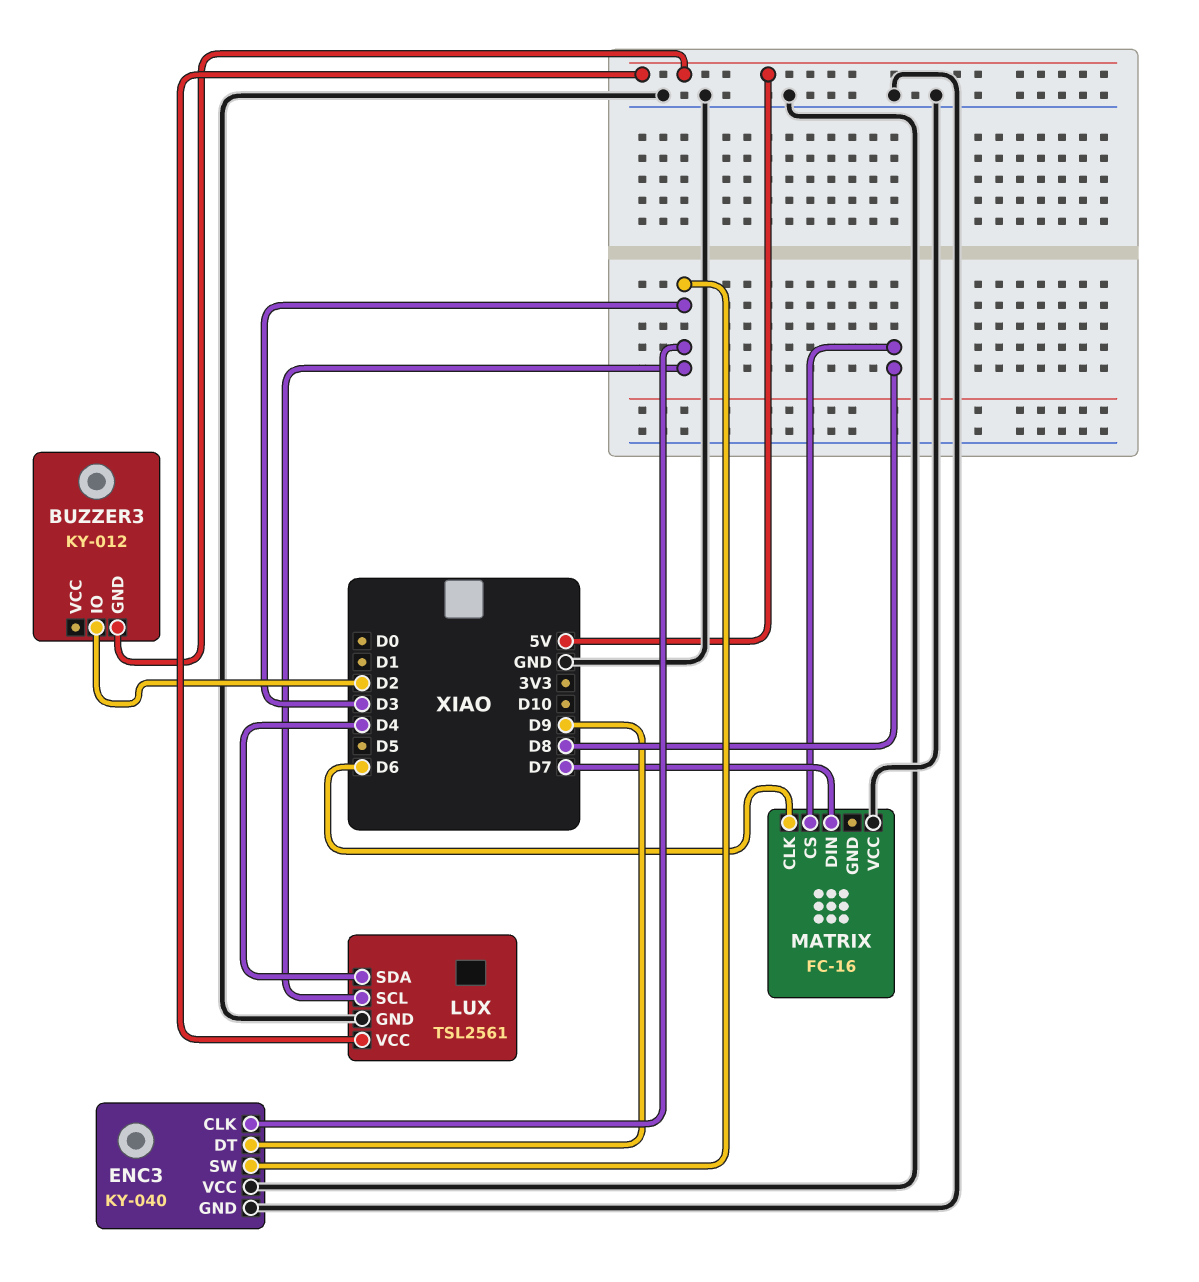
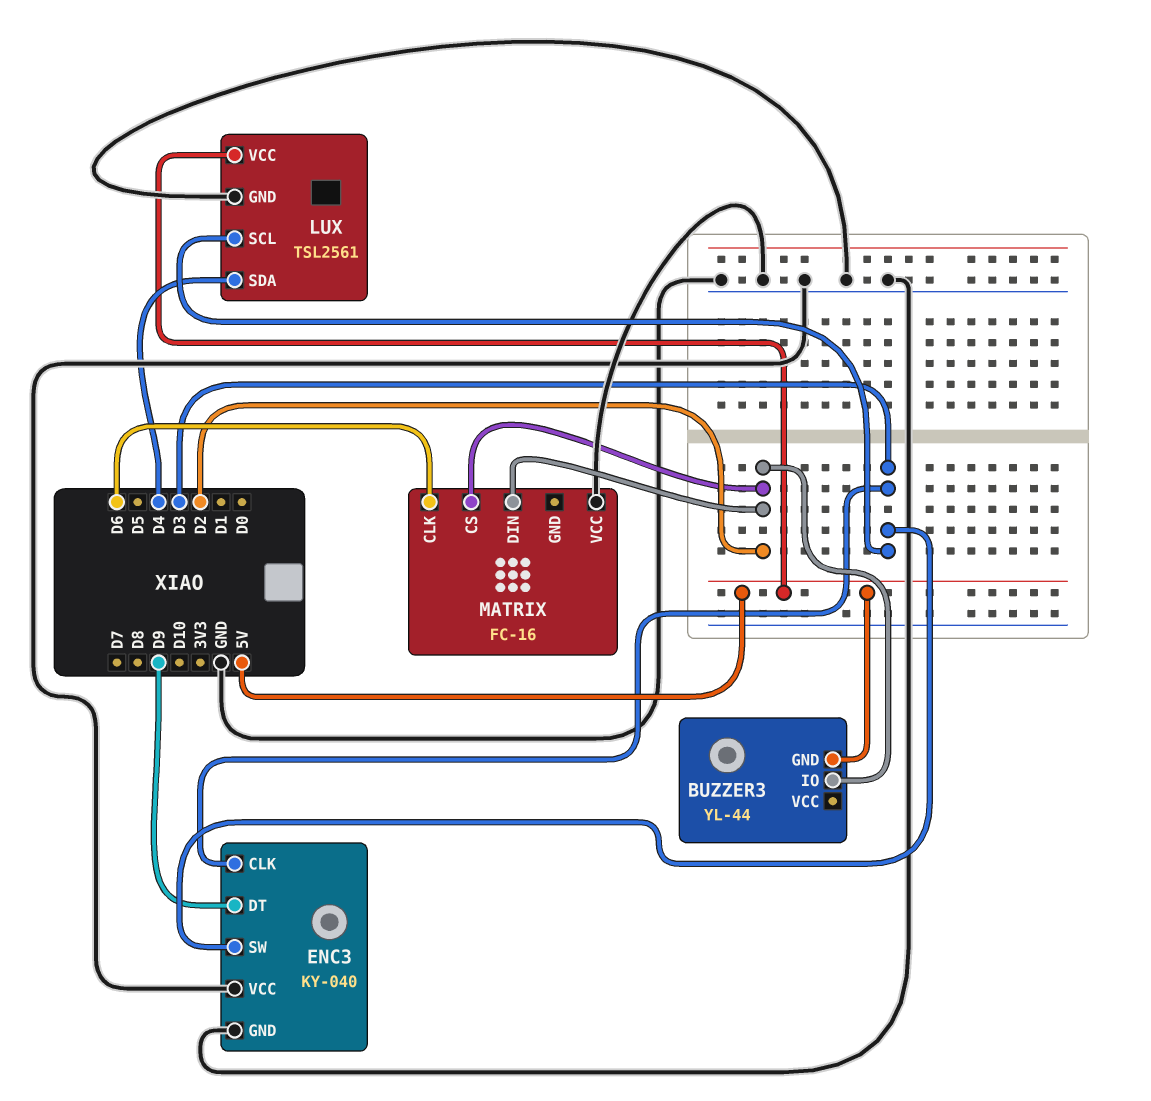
BUZZER3: KY-012 -> YL-44
MATRIX pin CS: D8 -> D2
MATRIX pin DIN: D7 -> D2

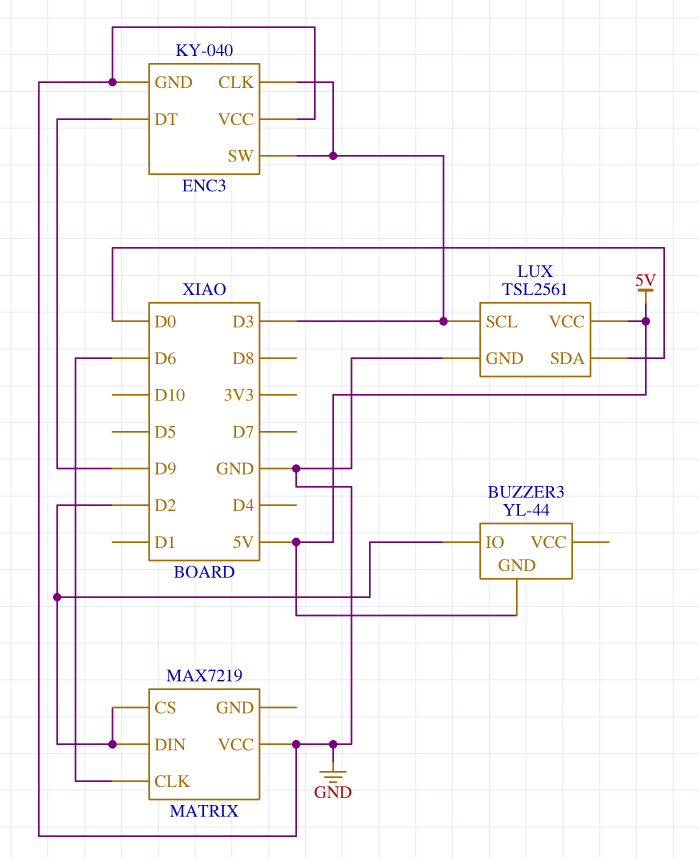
LUX pin SDA: D4 -> D0
MATRIX: FC-16 -> MAX7219

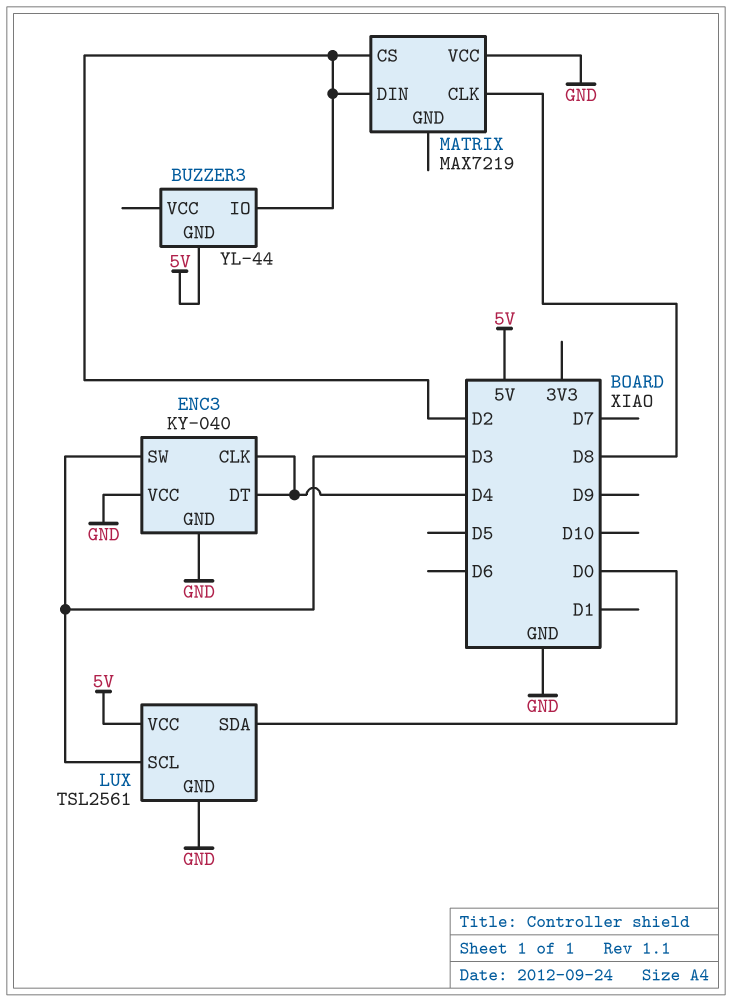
ENC3 pin CLK: D3 -> D4
ENC3 pin DT: D9 -> D4
MATRIX pin CLK: D6 -> D8

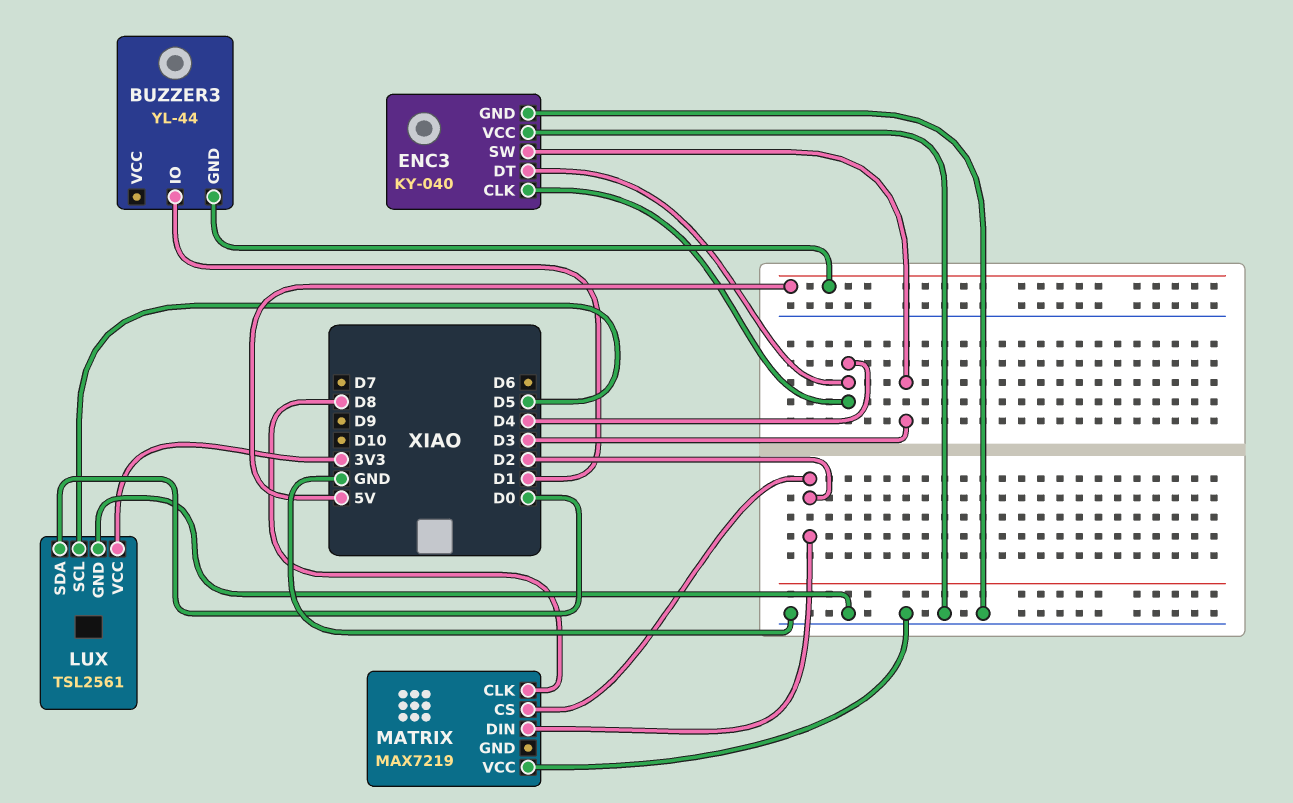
BUZZER3 pin IO: D2 -> D1
LUX pin SCL: D3 -> D5
LUX pin VCC: 5V -> 3V3

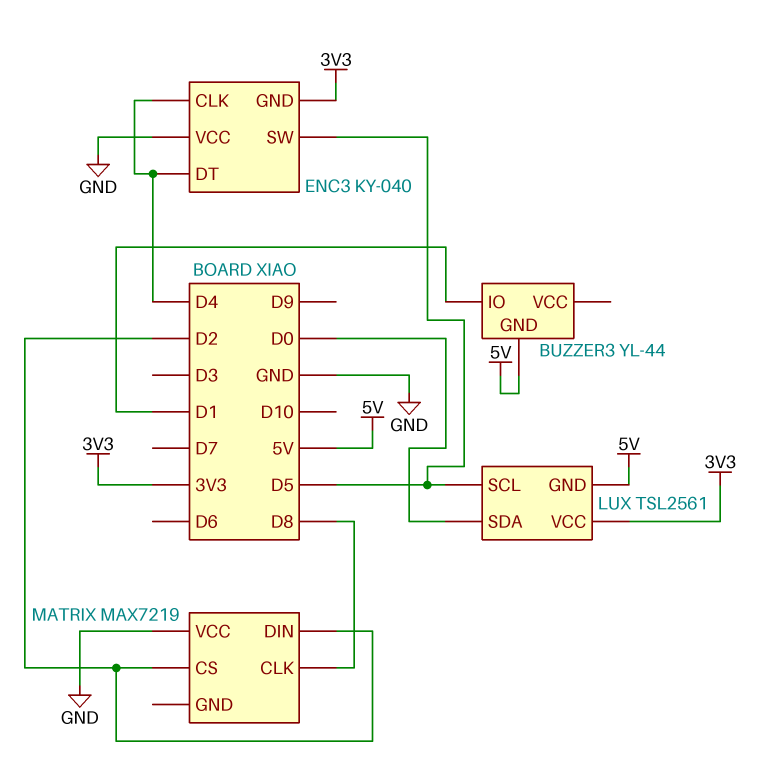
ENC3 pin GND: GND -> 3V3
ENC3 pin SW: D3 -> D5
LUX pin GND: GND -> 5V

